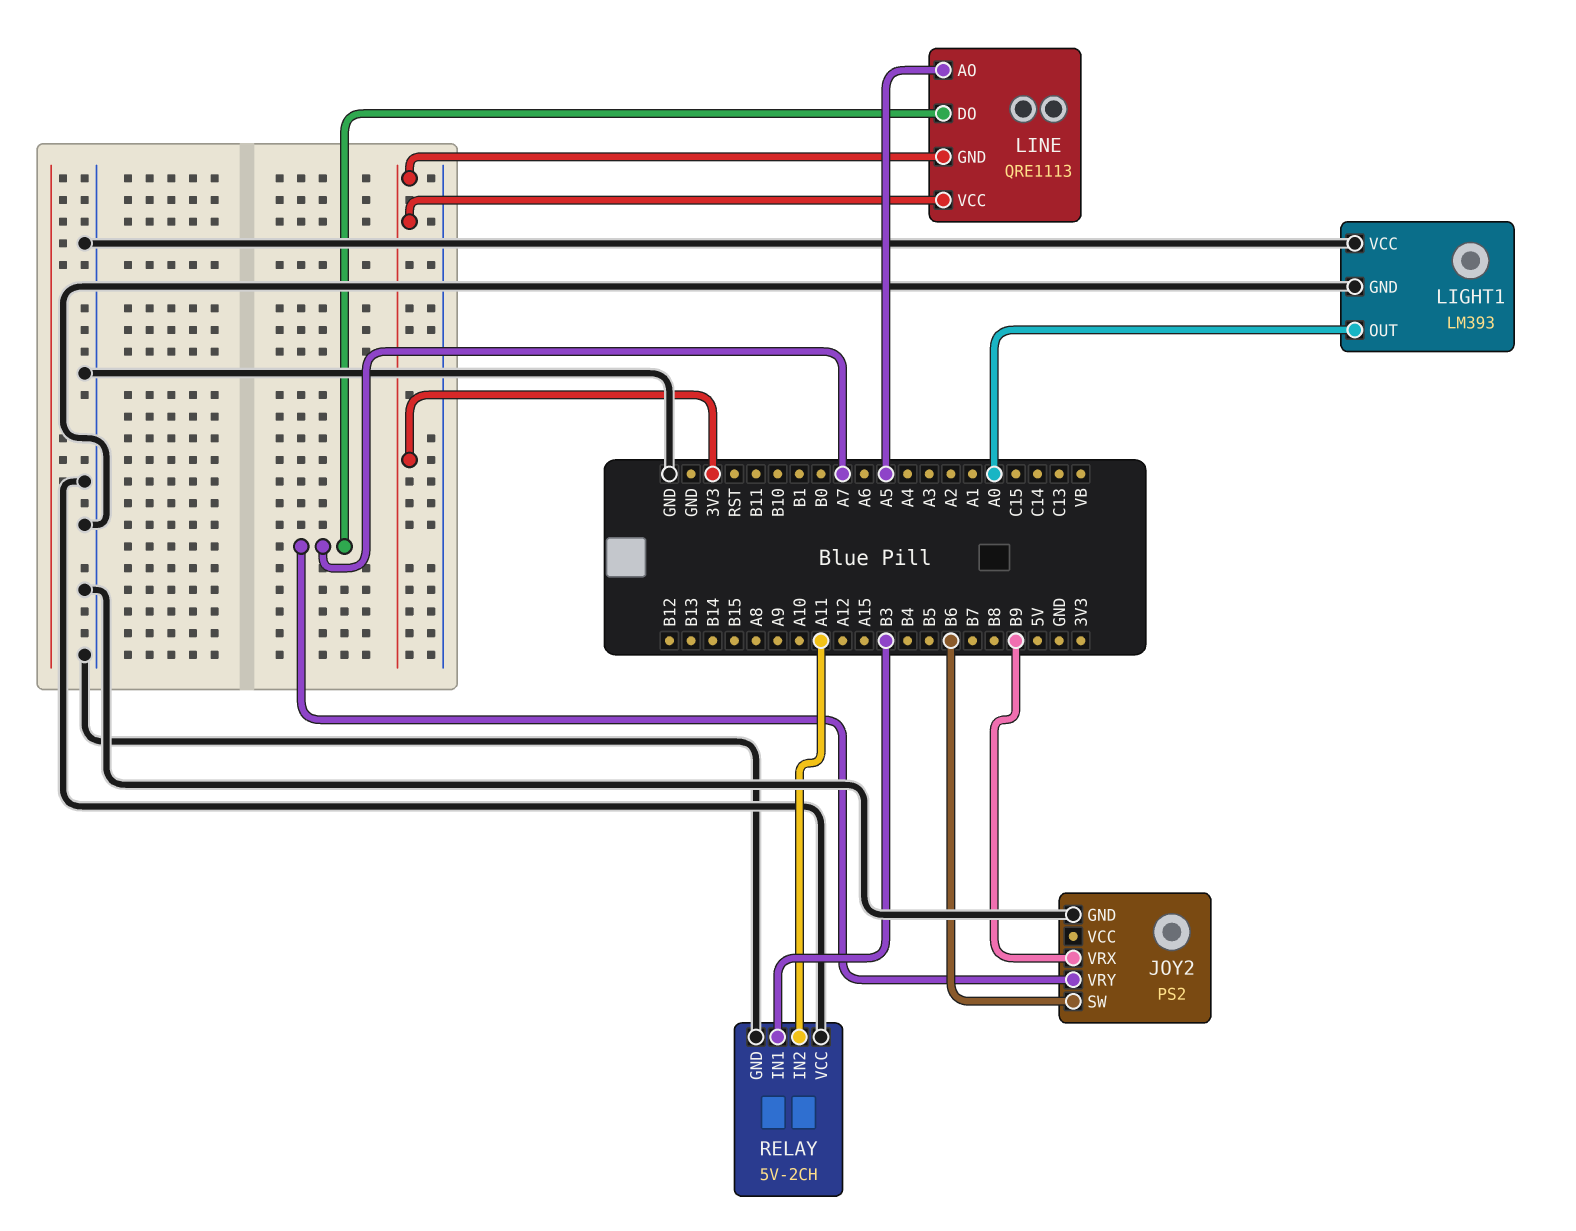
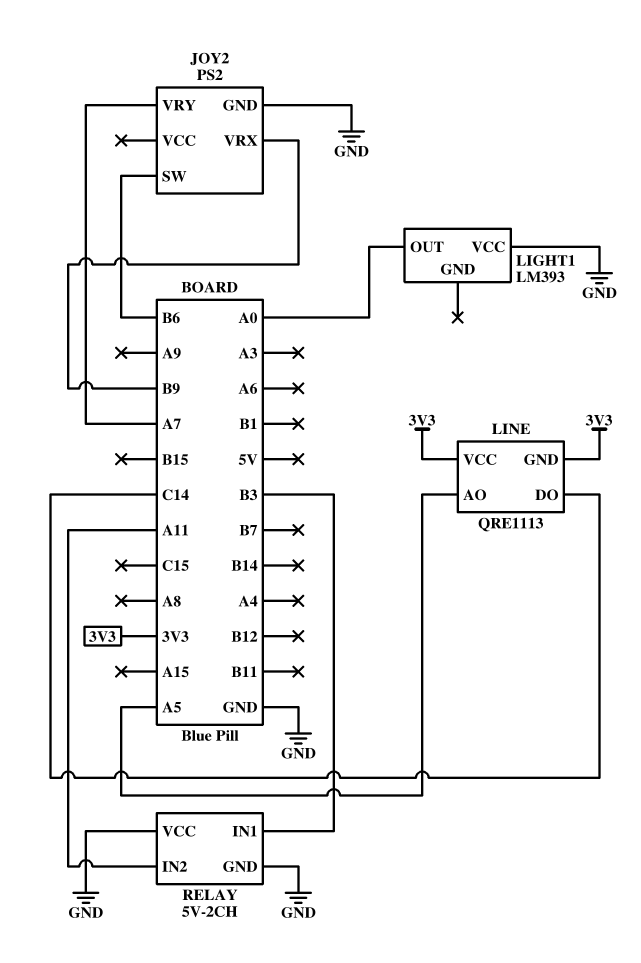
LIGHT1 pin GND: GND -> none
LINE pin DO: A7 -> C14

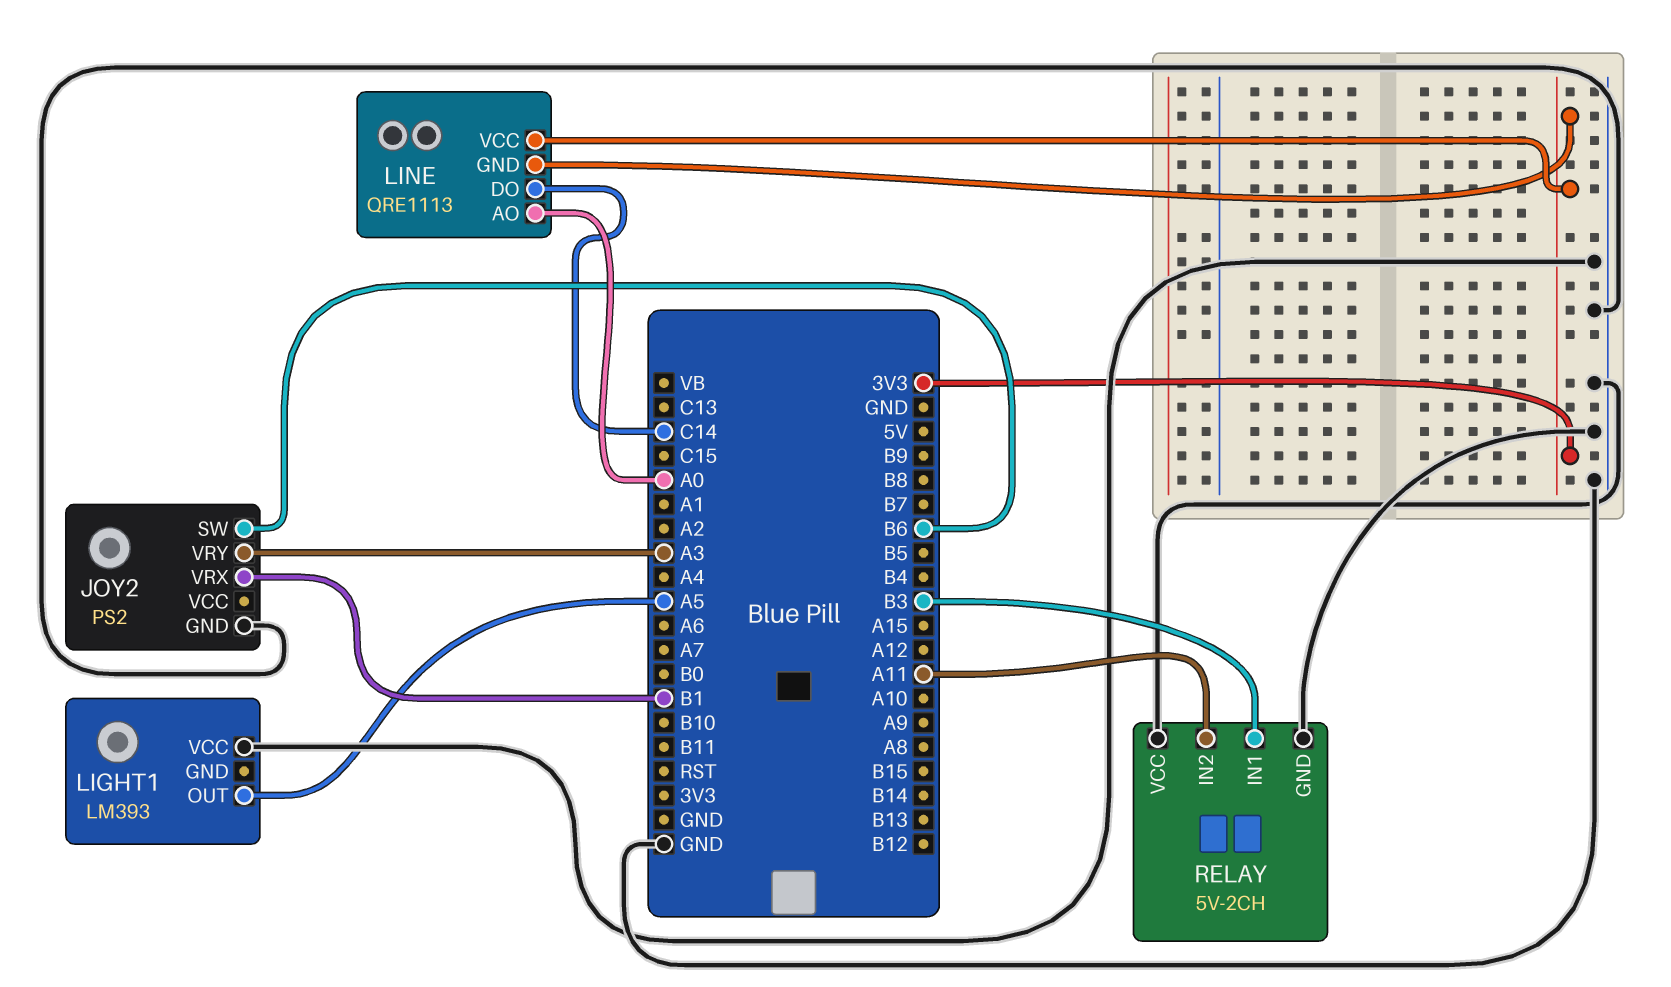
JOY2 pin VRX: B9 -> B1
JOY2 pin VRY: A7 -> A3
LIGHT1 pin OUT: A0 -> A5
LINE pin AO: A5 -> A0

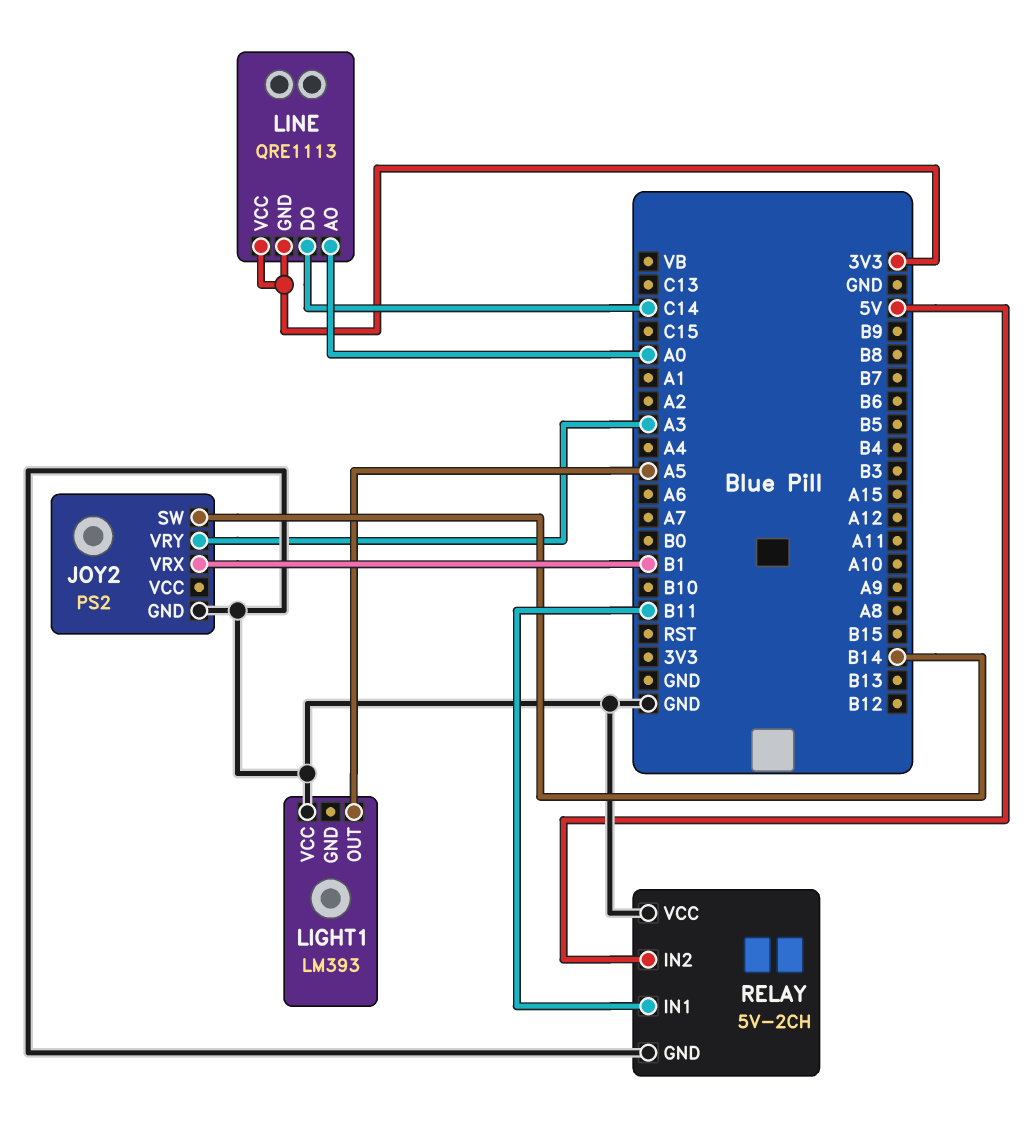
JOY2 pin SW: B6 -> B14
RELAY pin IN1: B3 -> B11
RELAY pin IN2: A11 -> 5V

